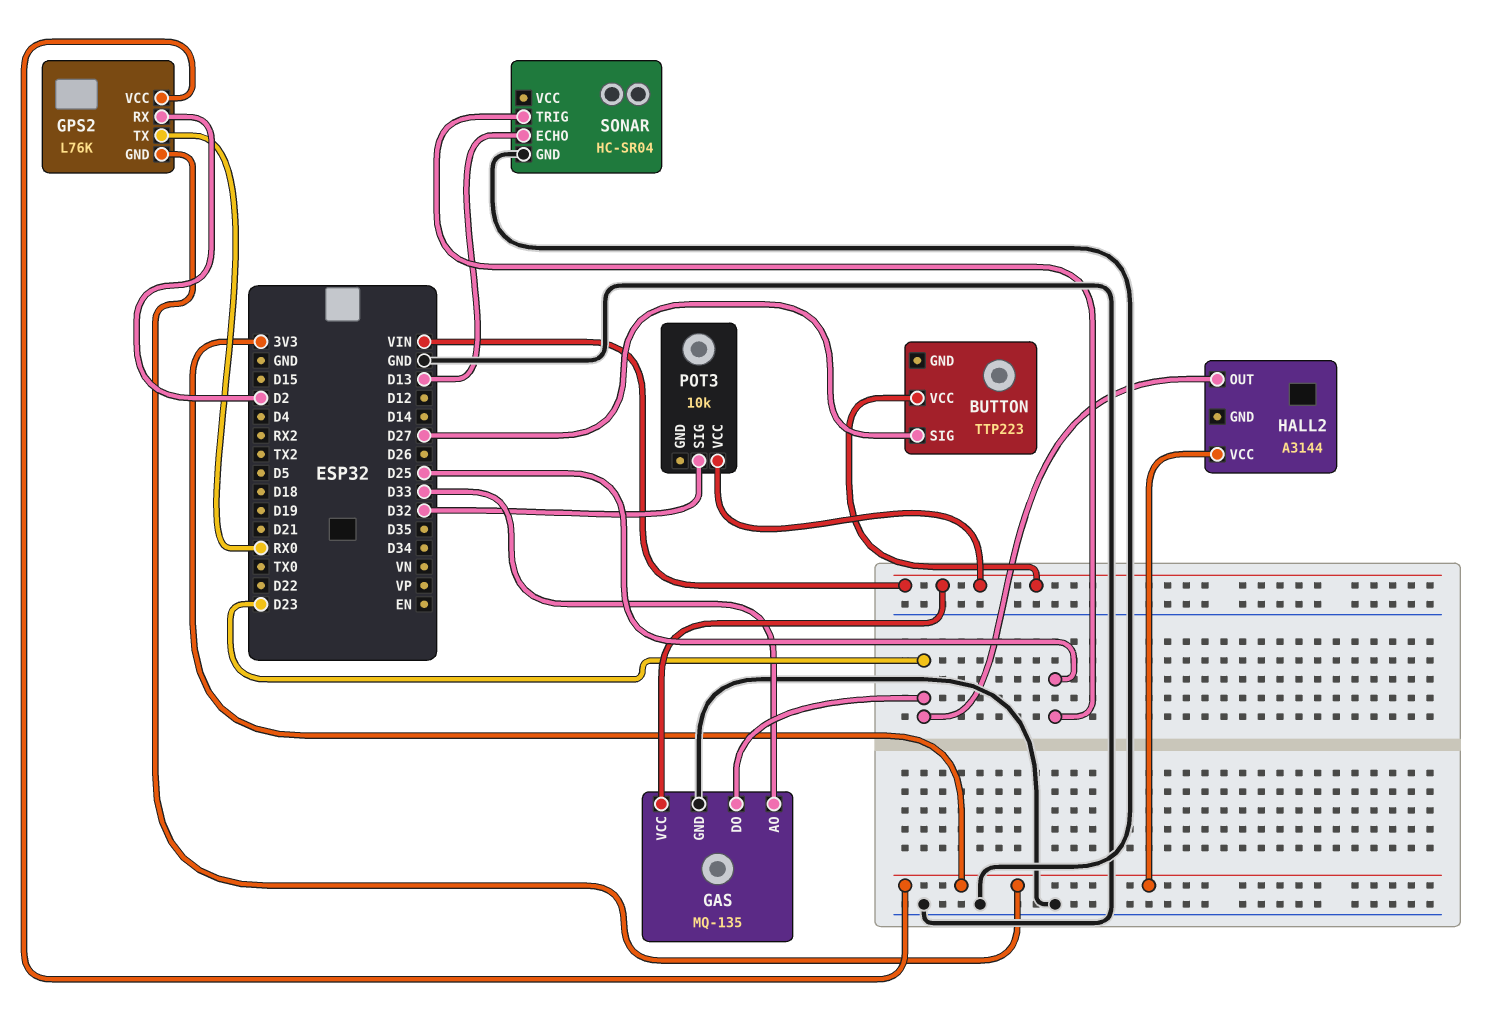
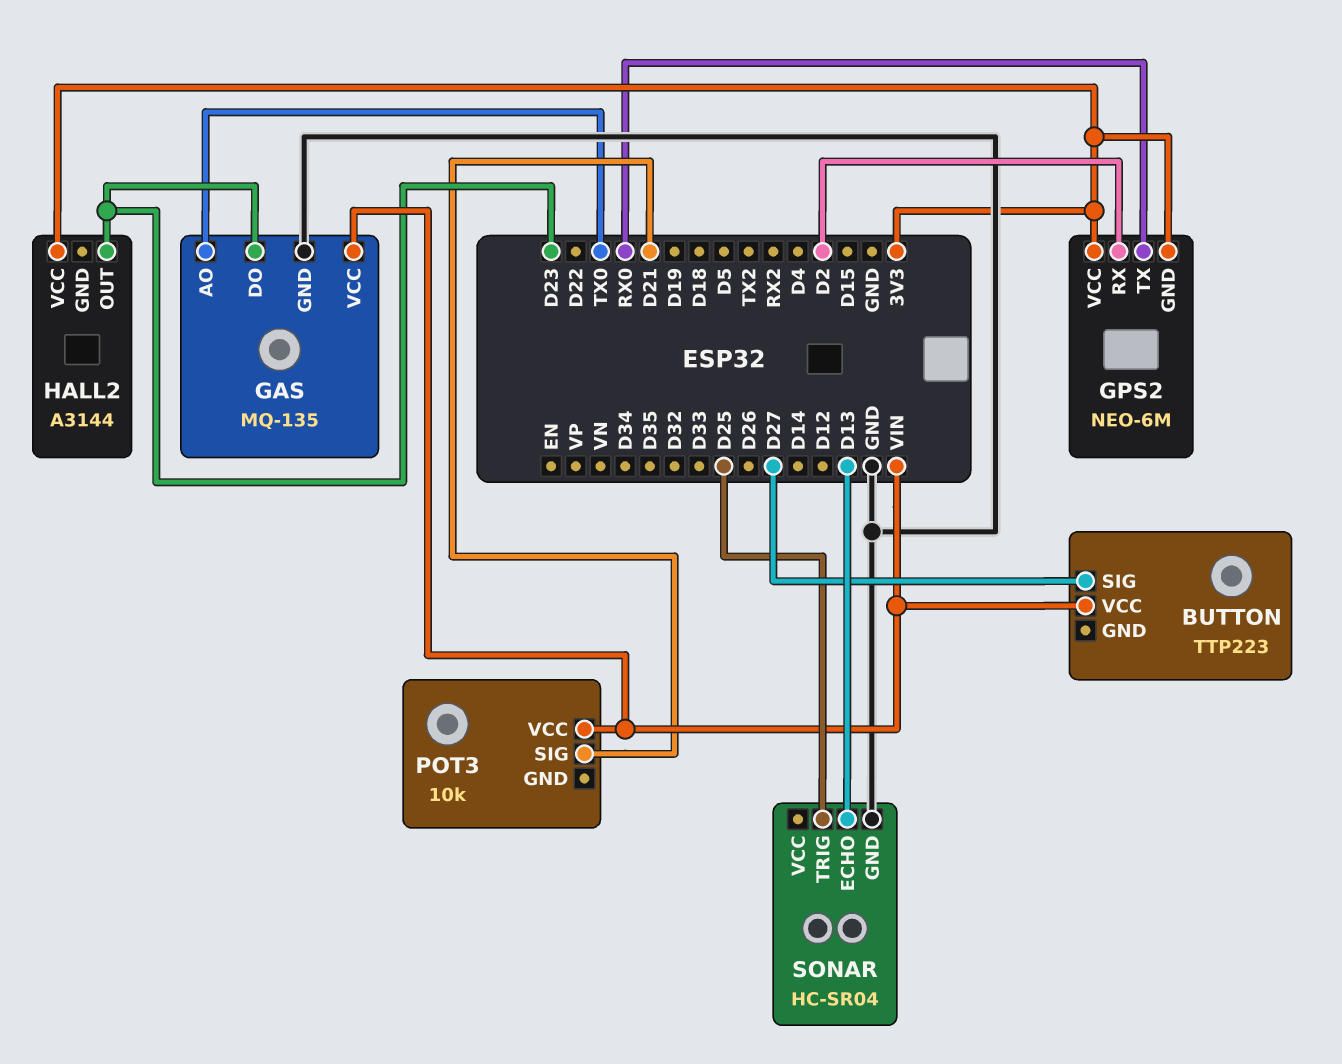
GAS pin AO: D33 -> TX0
GPS2: L76K -> NEO-6M
POT3 pin SIG: D32 -> D21

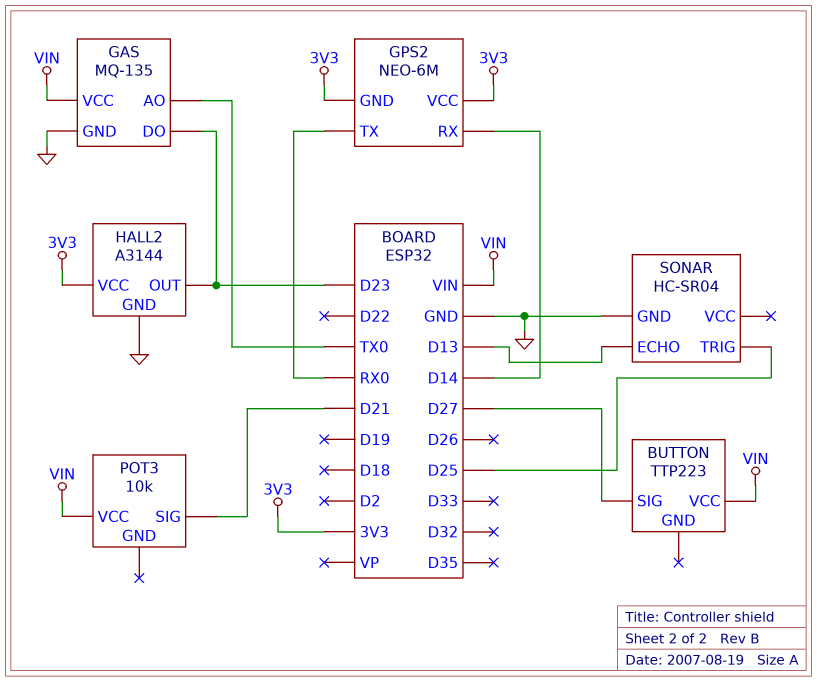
GPS2 pin RX: D2 -> D14
HALL2 pin GND: none -> GND

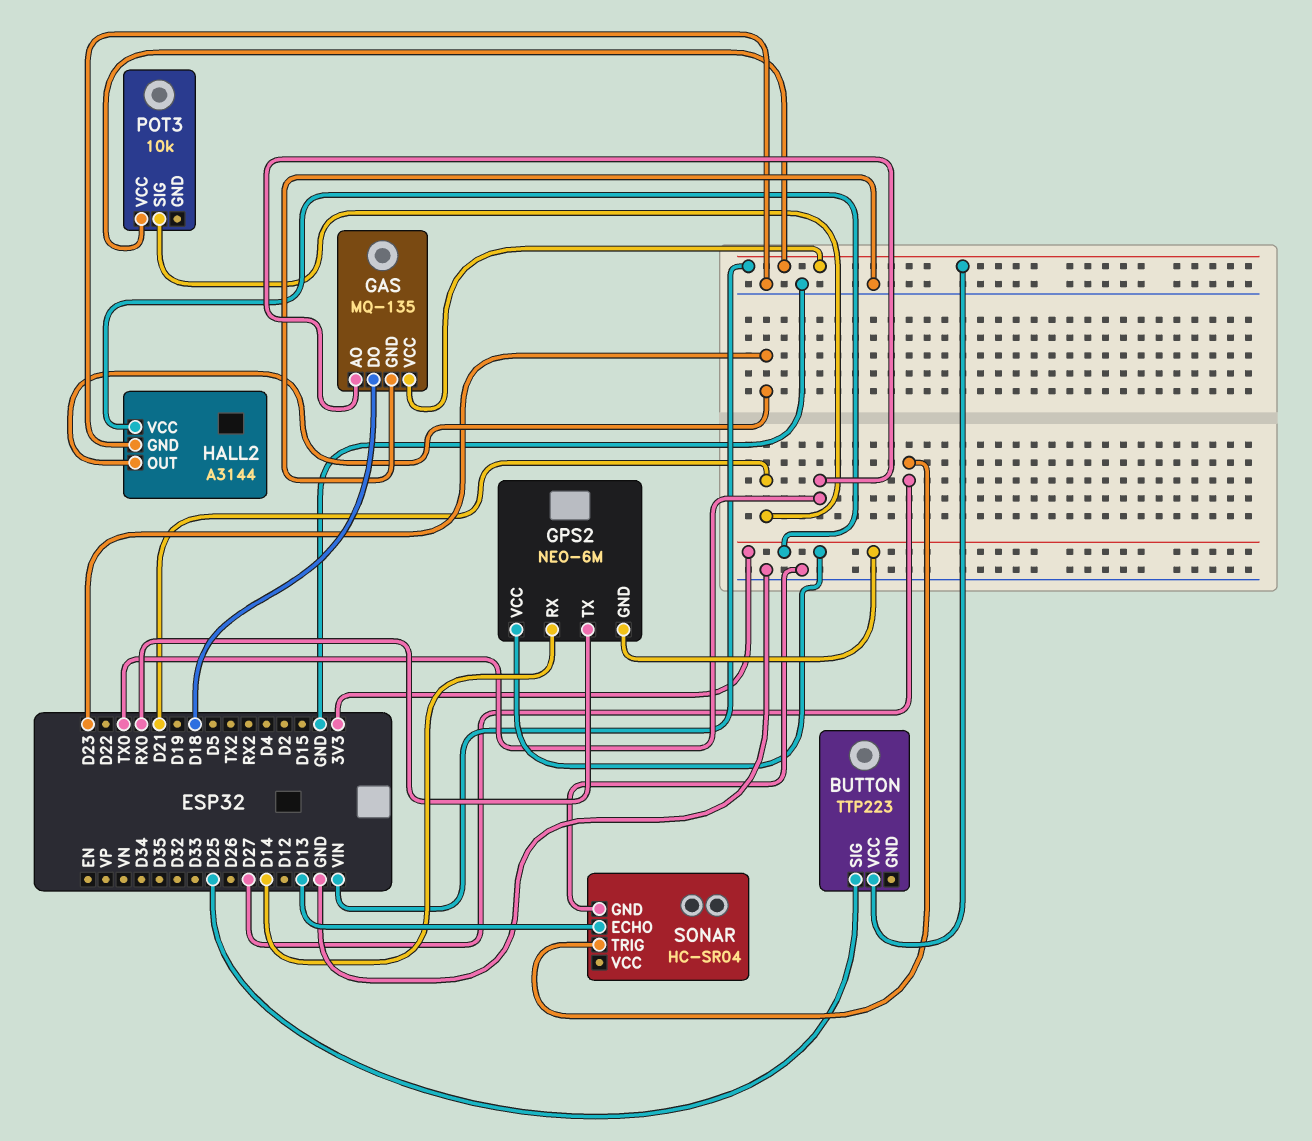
BUTTON pin SIG: D27 -> D25
GAS pin DO: D23 -> D18
SONAR pin TRIG: D25 -> D27

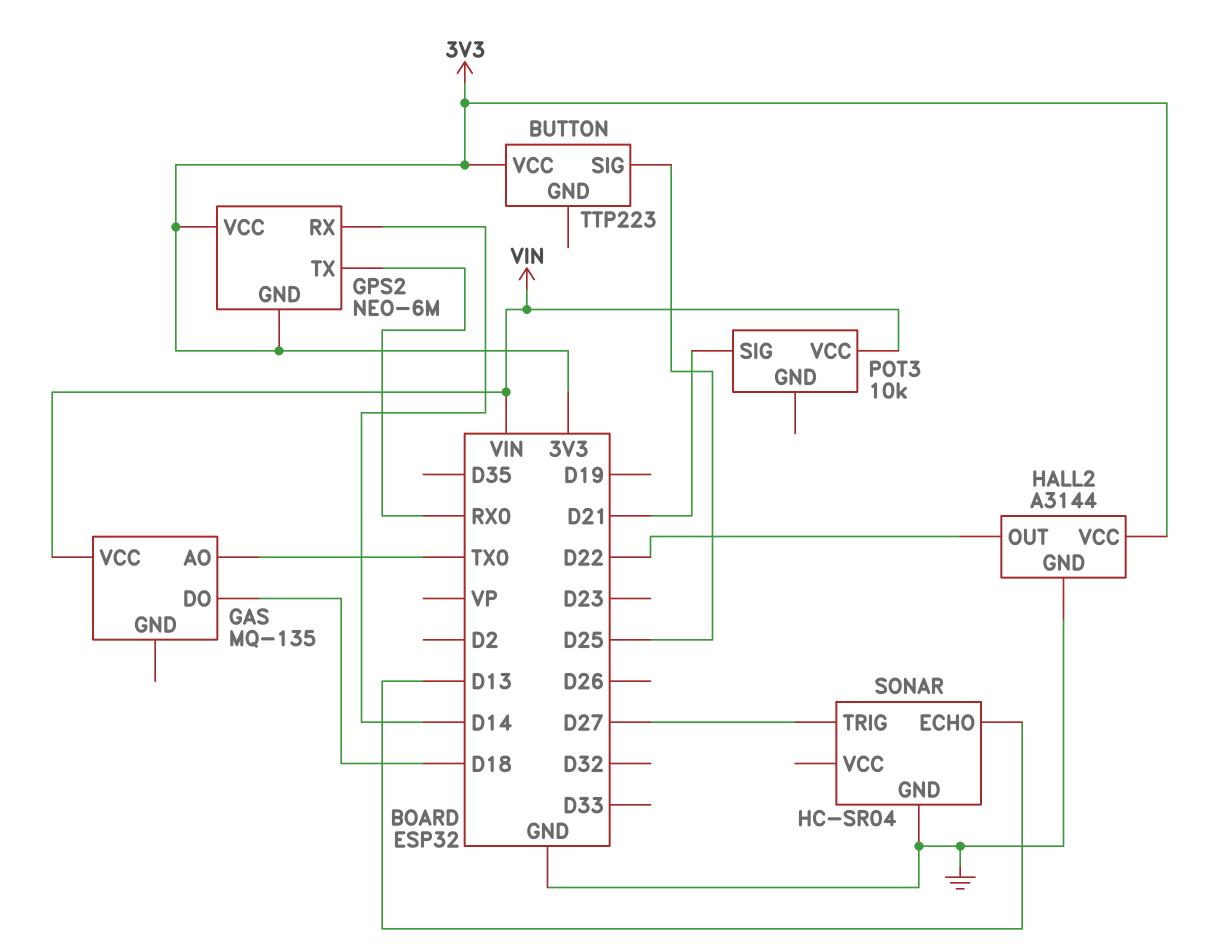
BUTTON pin VCC: VIN -> 3V3
GAS pin GND: GND -> none
HALL2 pin OUT: D23 -> D22

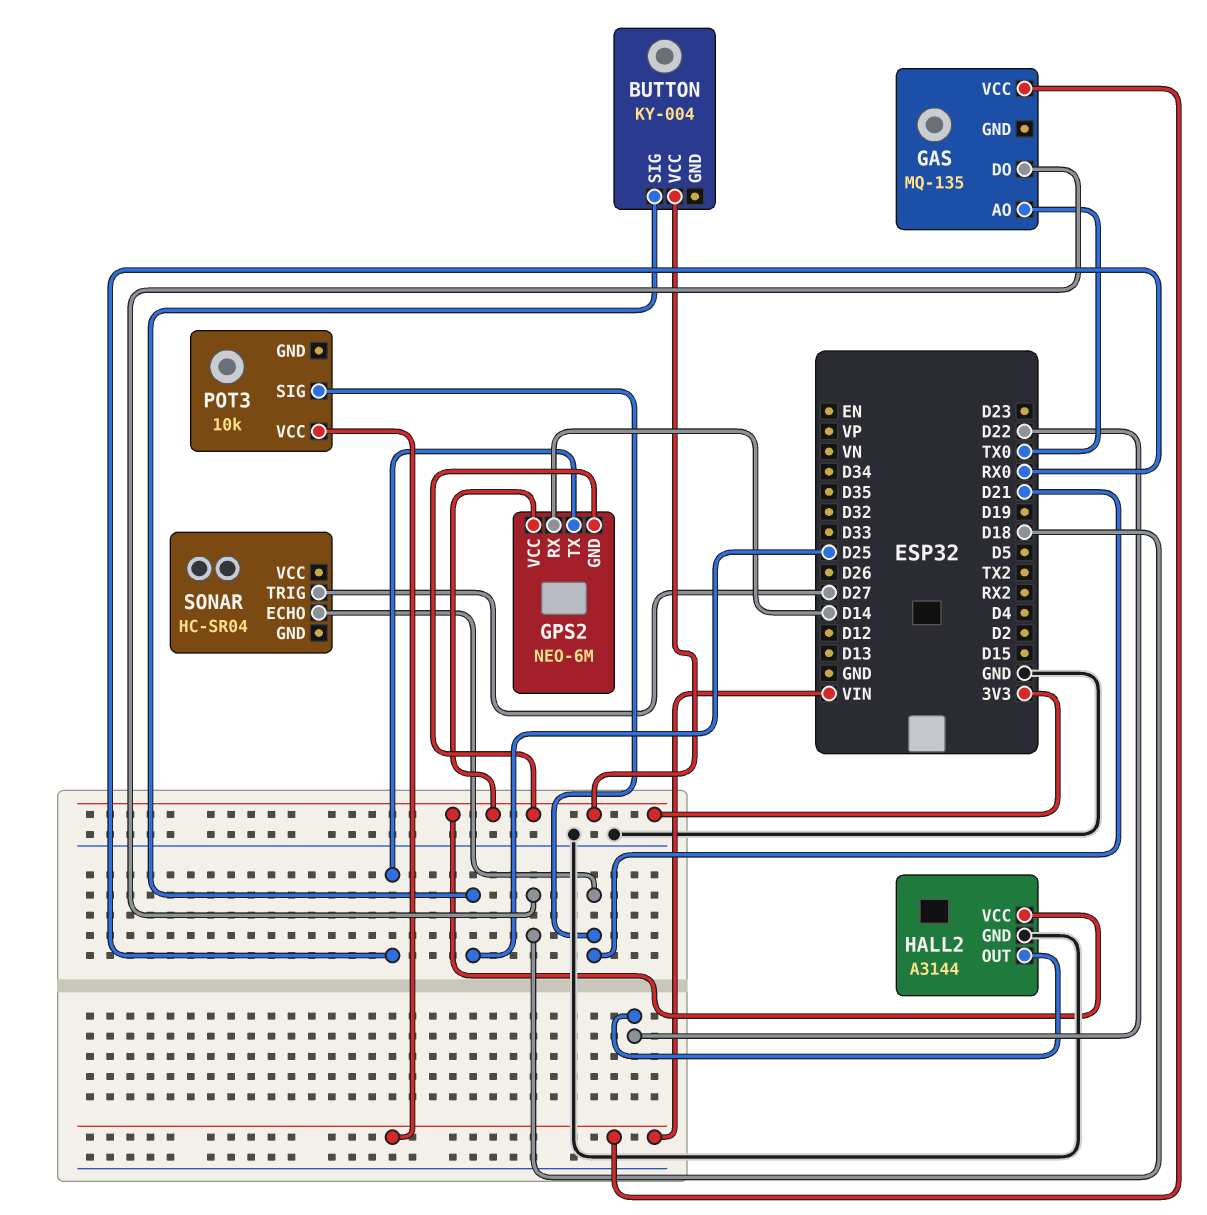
BUTTON: TTP223 -> KY-004
SONAR pin ECHO: D13 -> D21
SONAR pin GND: GND -> none

